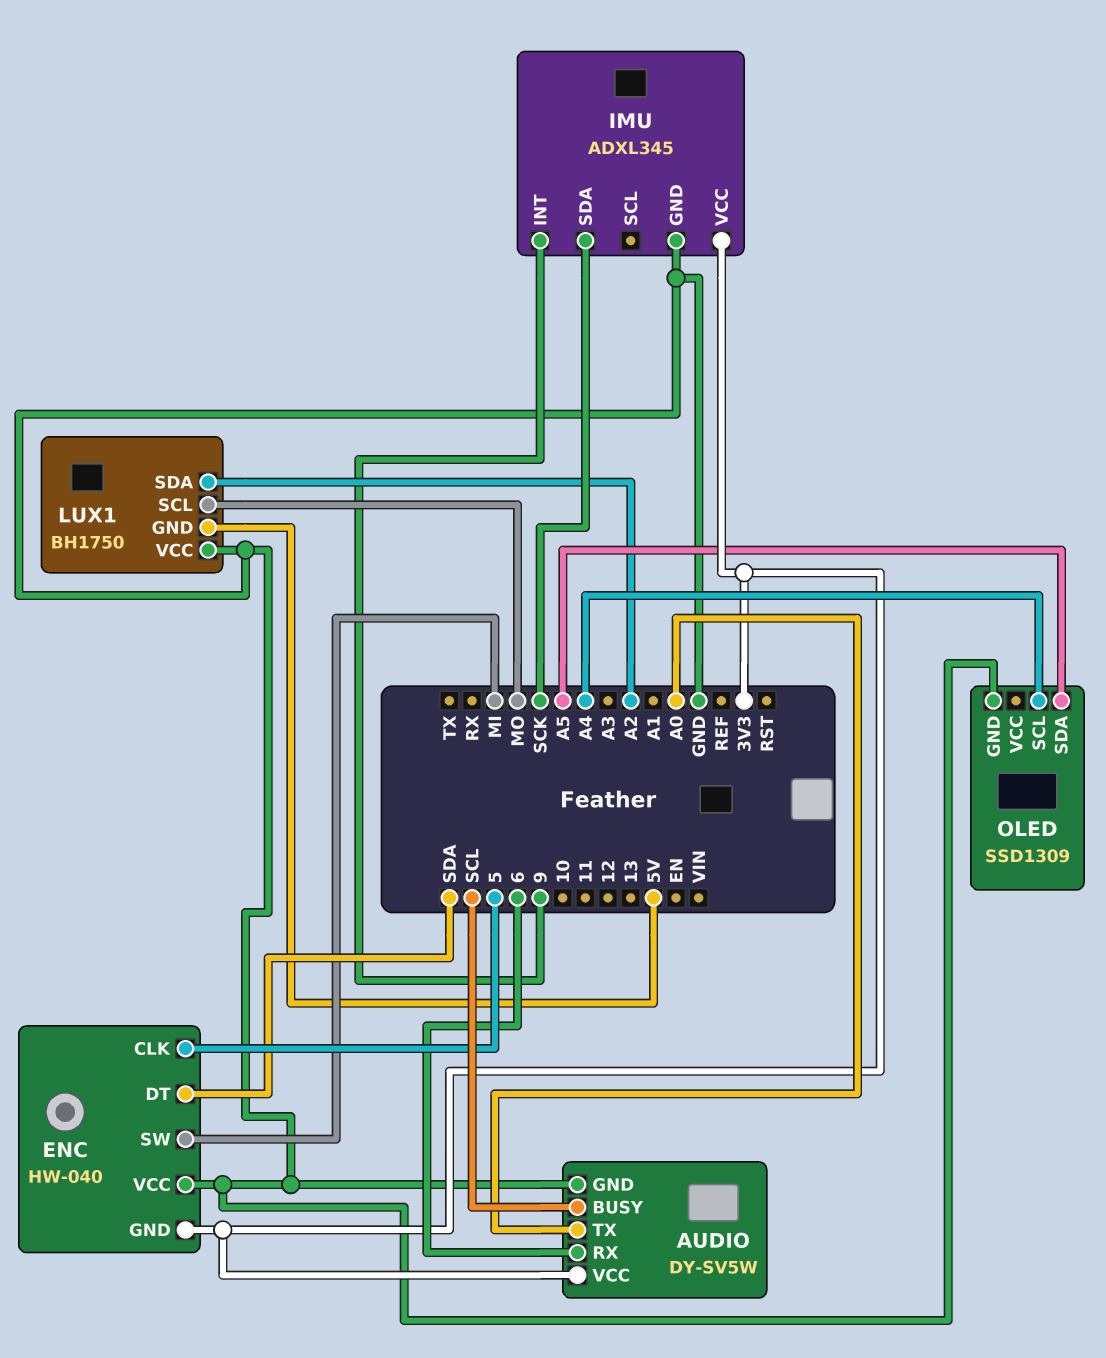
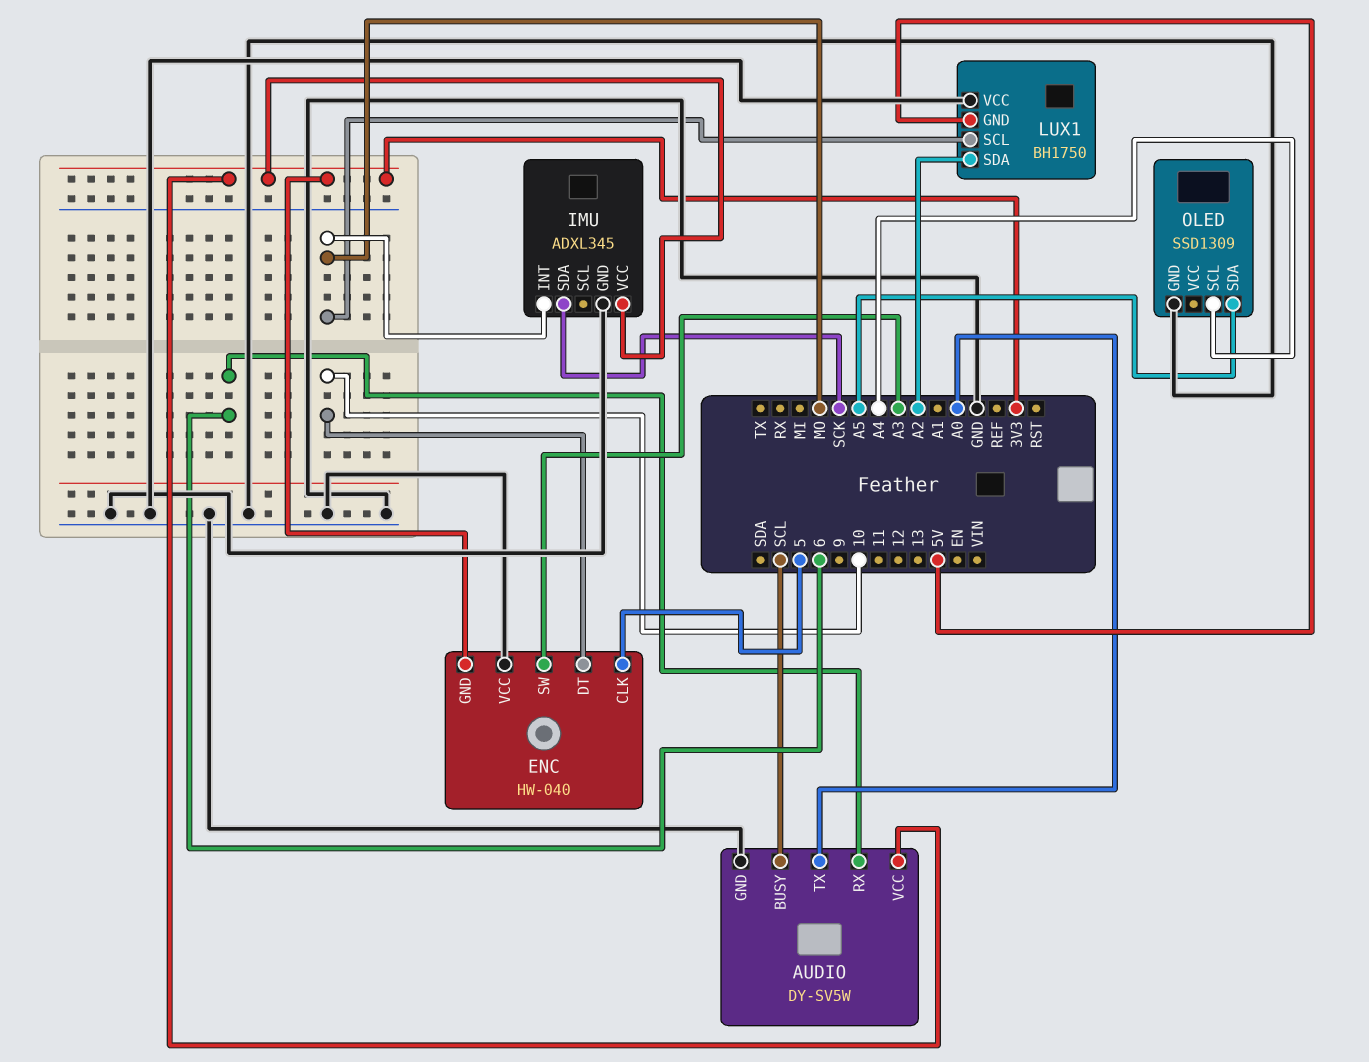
ENC pin DT: SDA -> 10
ENC pin SW: MI -> A3
IMU pin INT: 9 -> MO

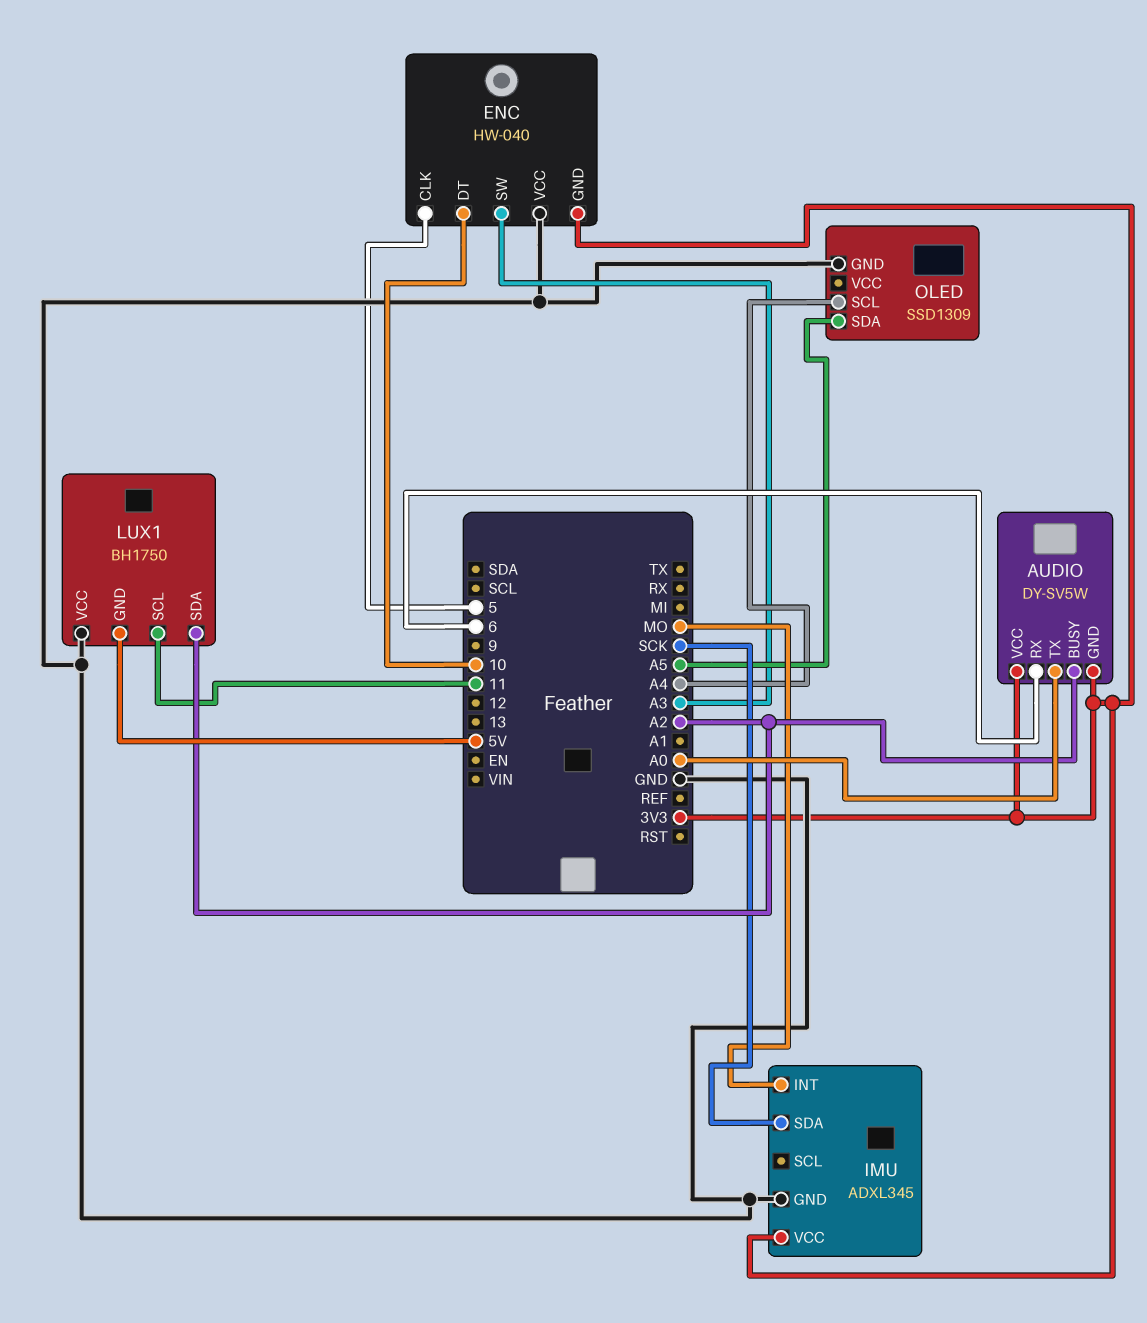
AUDIO pin BUSY: SCL -> A2
AUDIO pin GND: GND -> 3V3
LUX1 pin SCL: MO -> 11

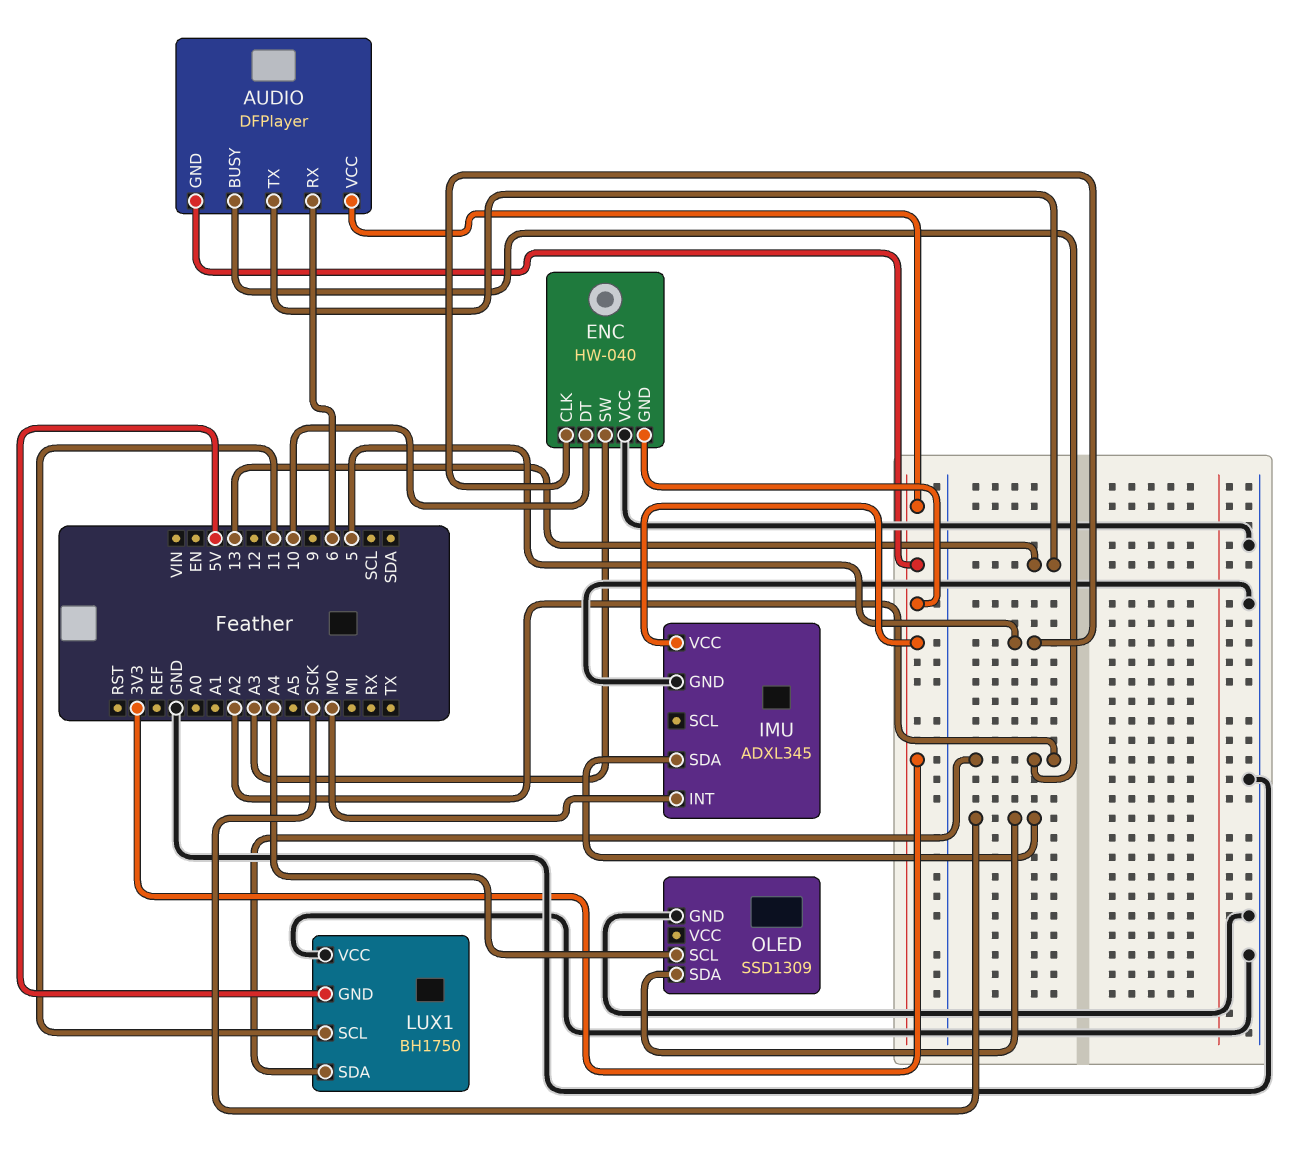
AUDIO: DY-SV5W -> DFPlayer
AUDIO pin TX: A0 -> 13
OLED pin SDA: A5 -> SCK

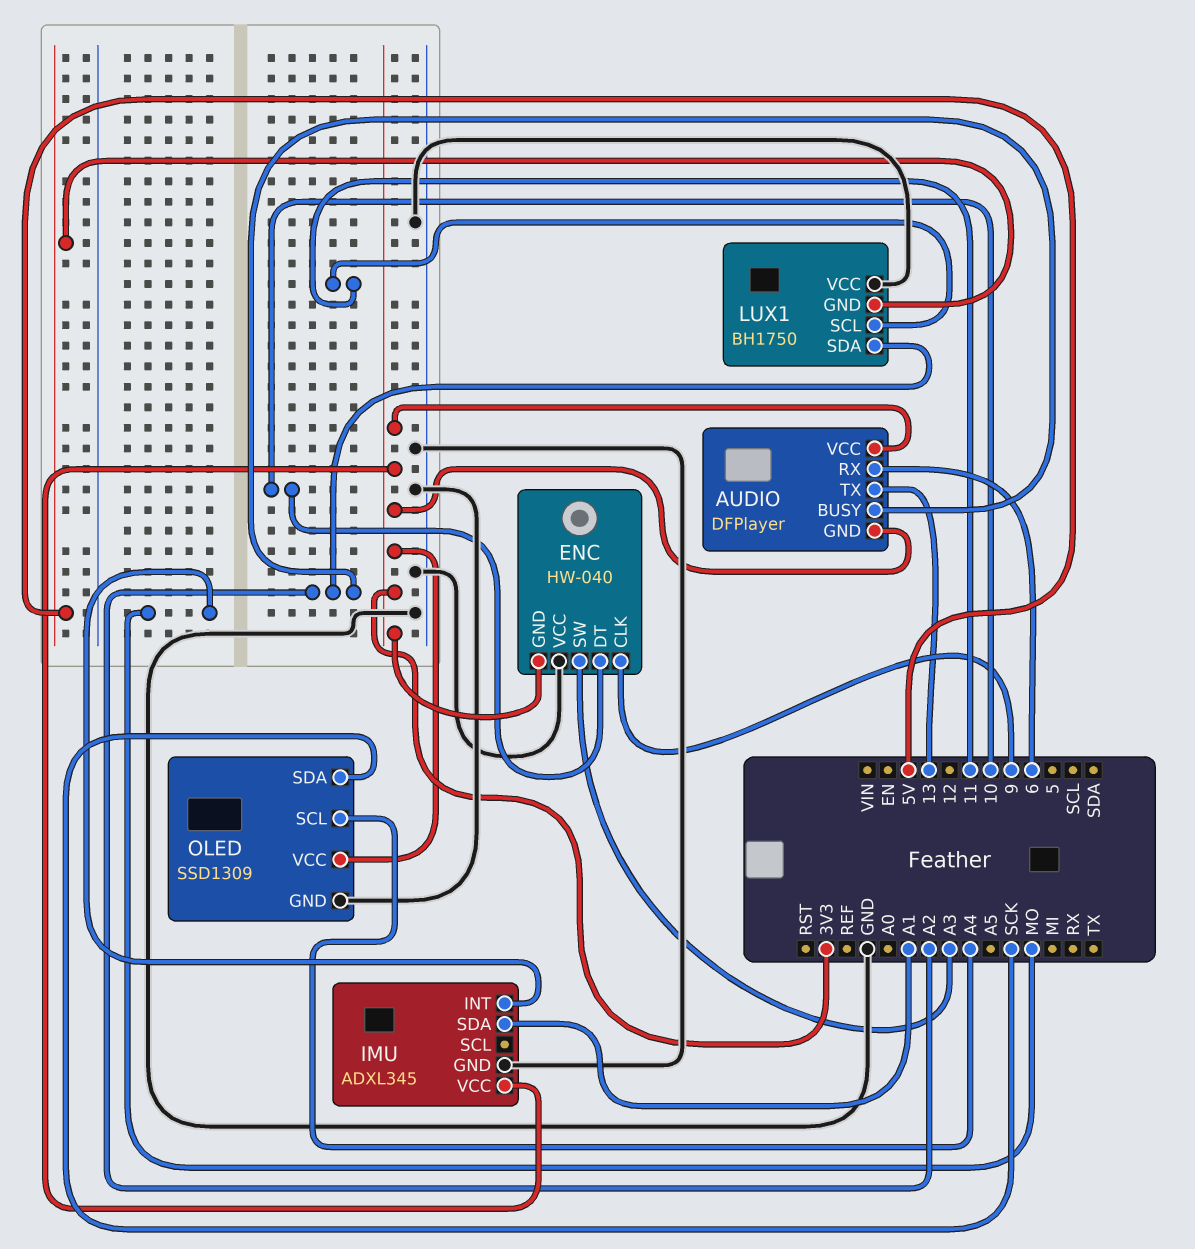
ENC pin CLK: 5 -> 9
IMU pin SDA: SCK -> A1
OLED pin VCC: none -> 3V3

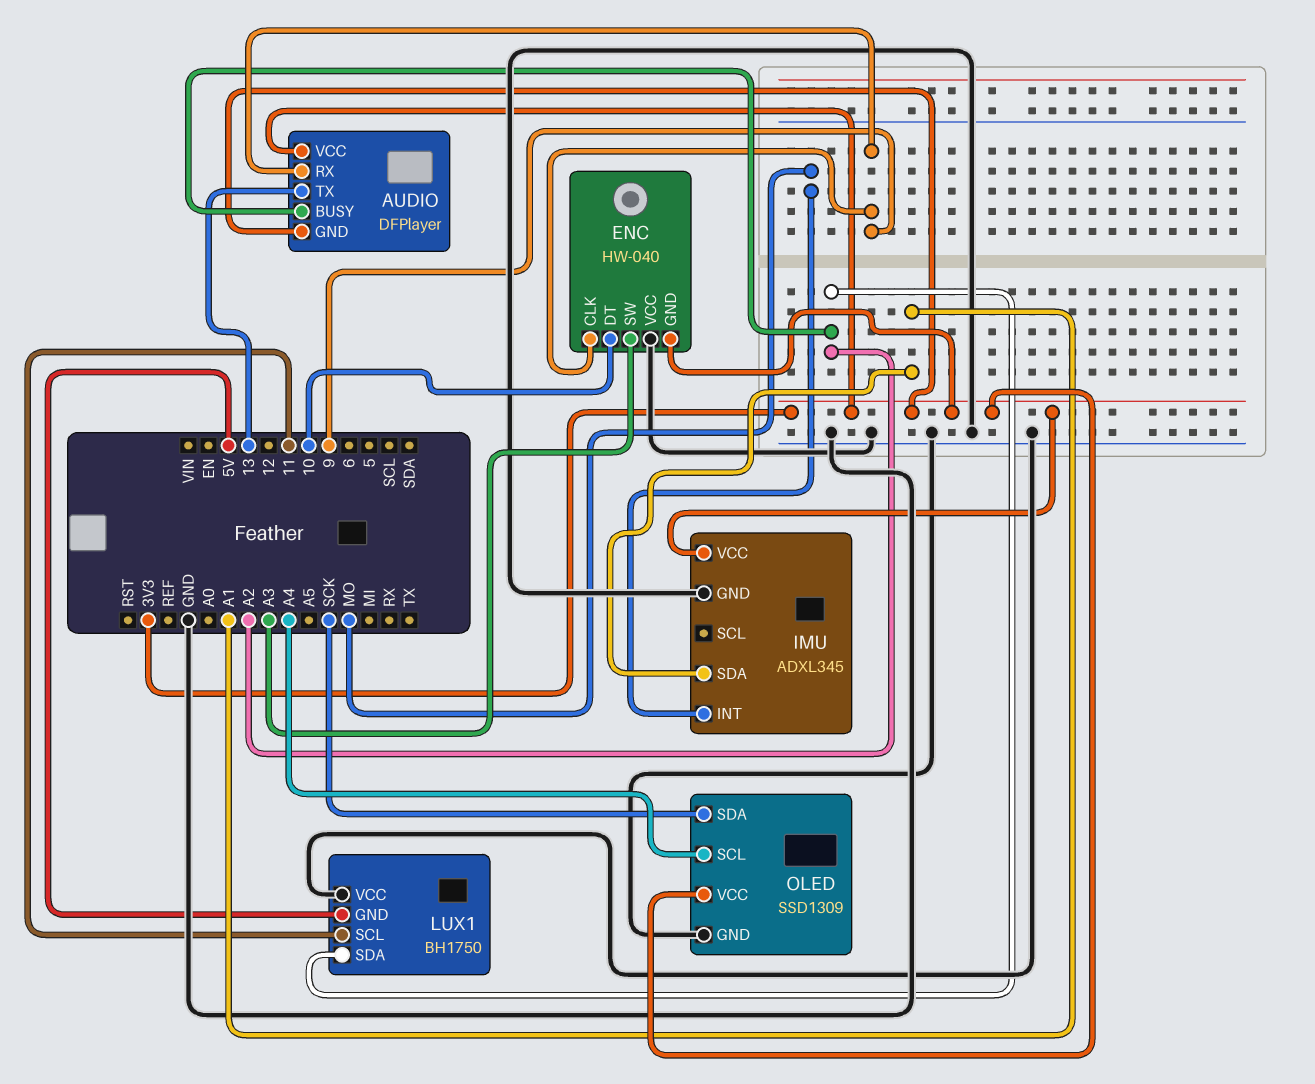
AUDIO pin RX: 6 -> 9

